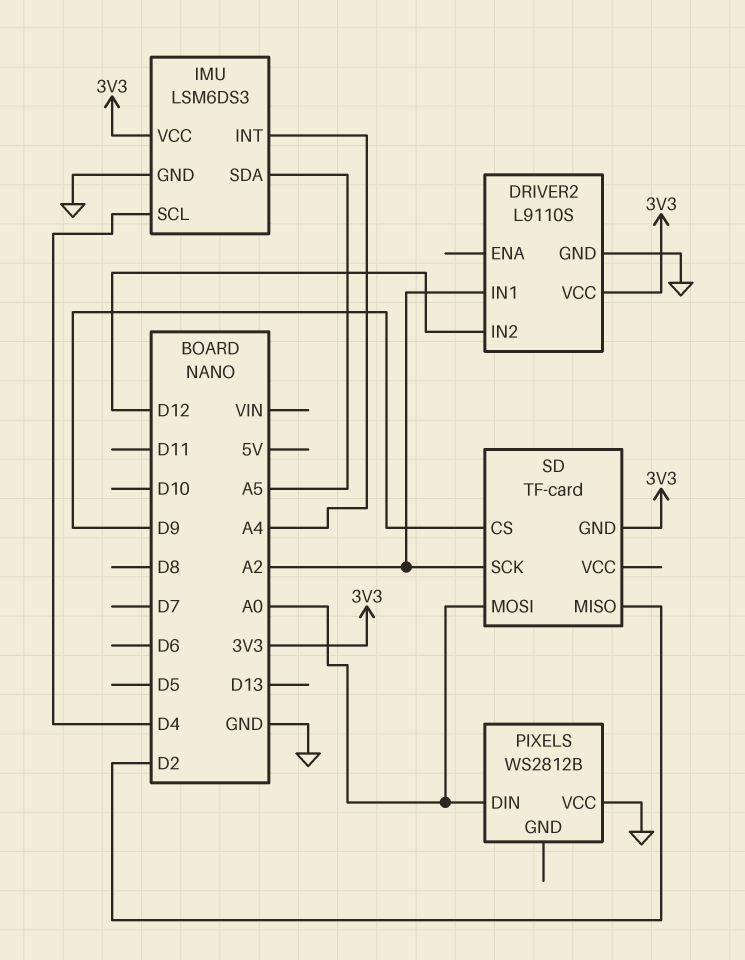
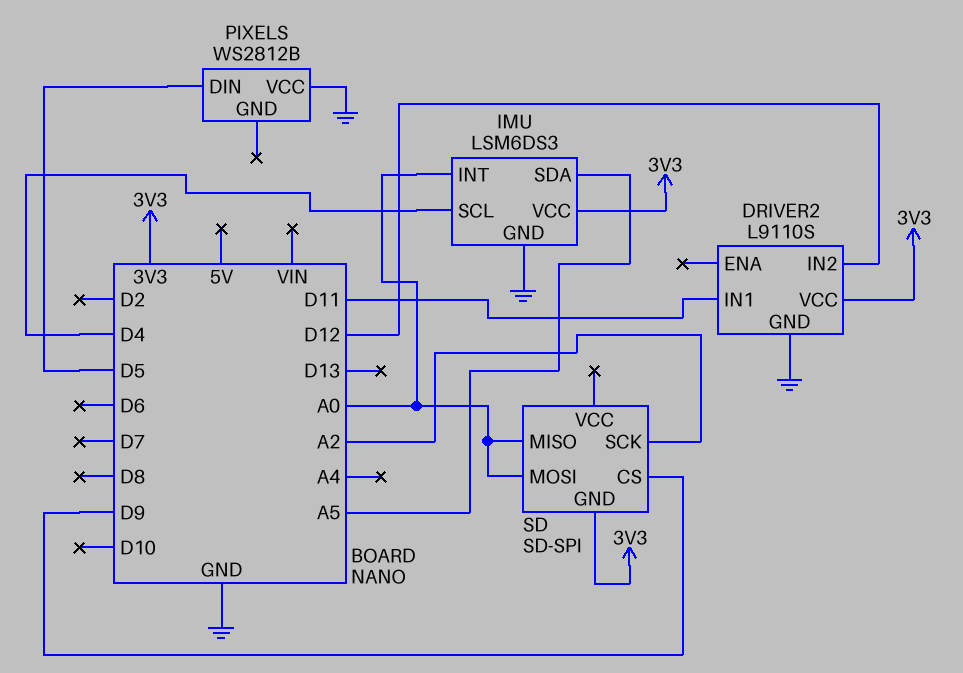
DRIVER2 pin IN1: A2 -> D11
IMU pin INT: A4 -> A0
PIXELS pin DIN: A0 -> D5
SD: TF-card -> SD-SPI
SD pin MISO: D2 -> A0

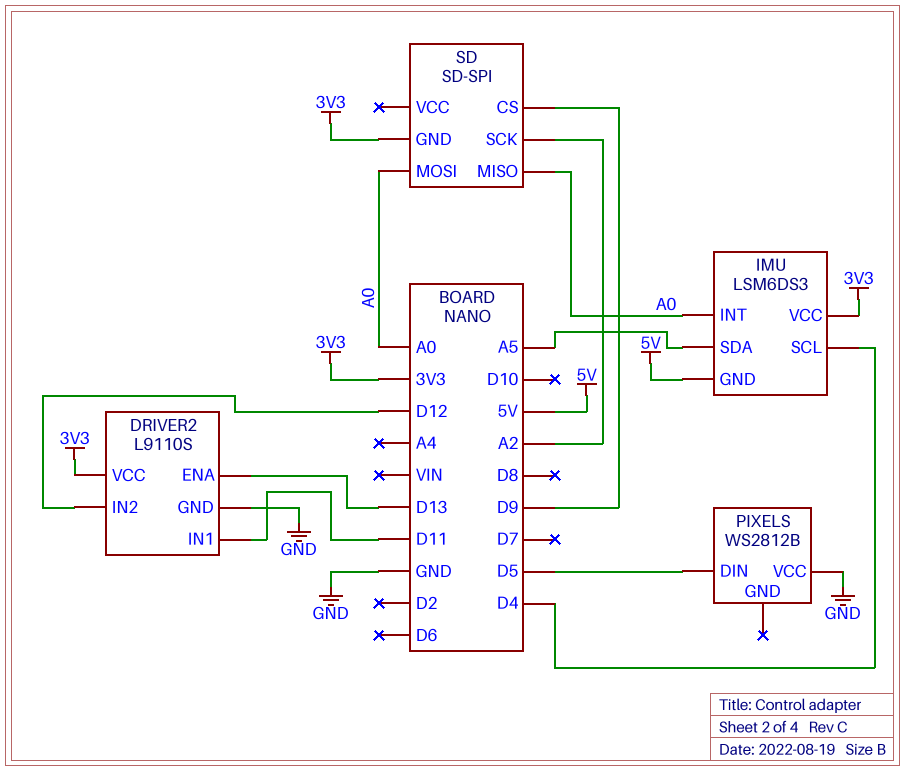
DRIVER2 pin ENA: none -> D13
IMU pin GND: GND -> 5V

